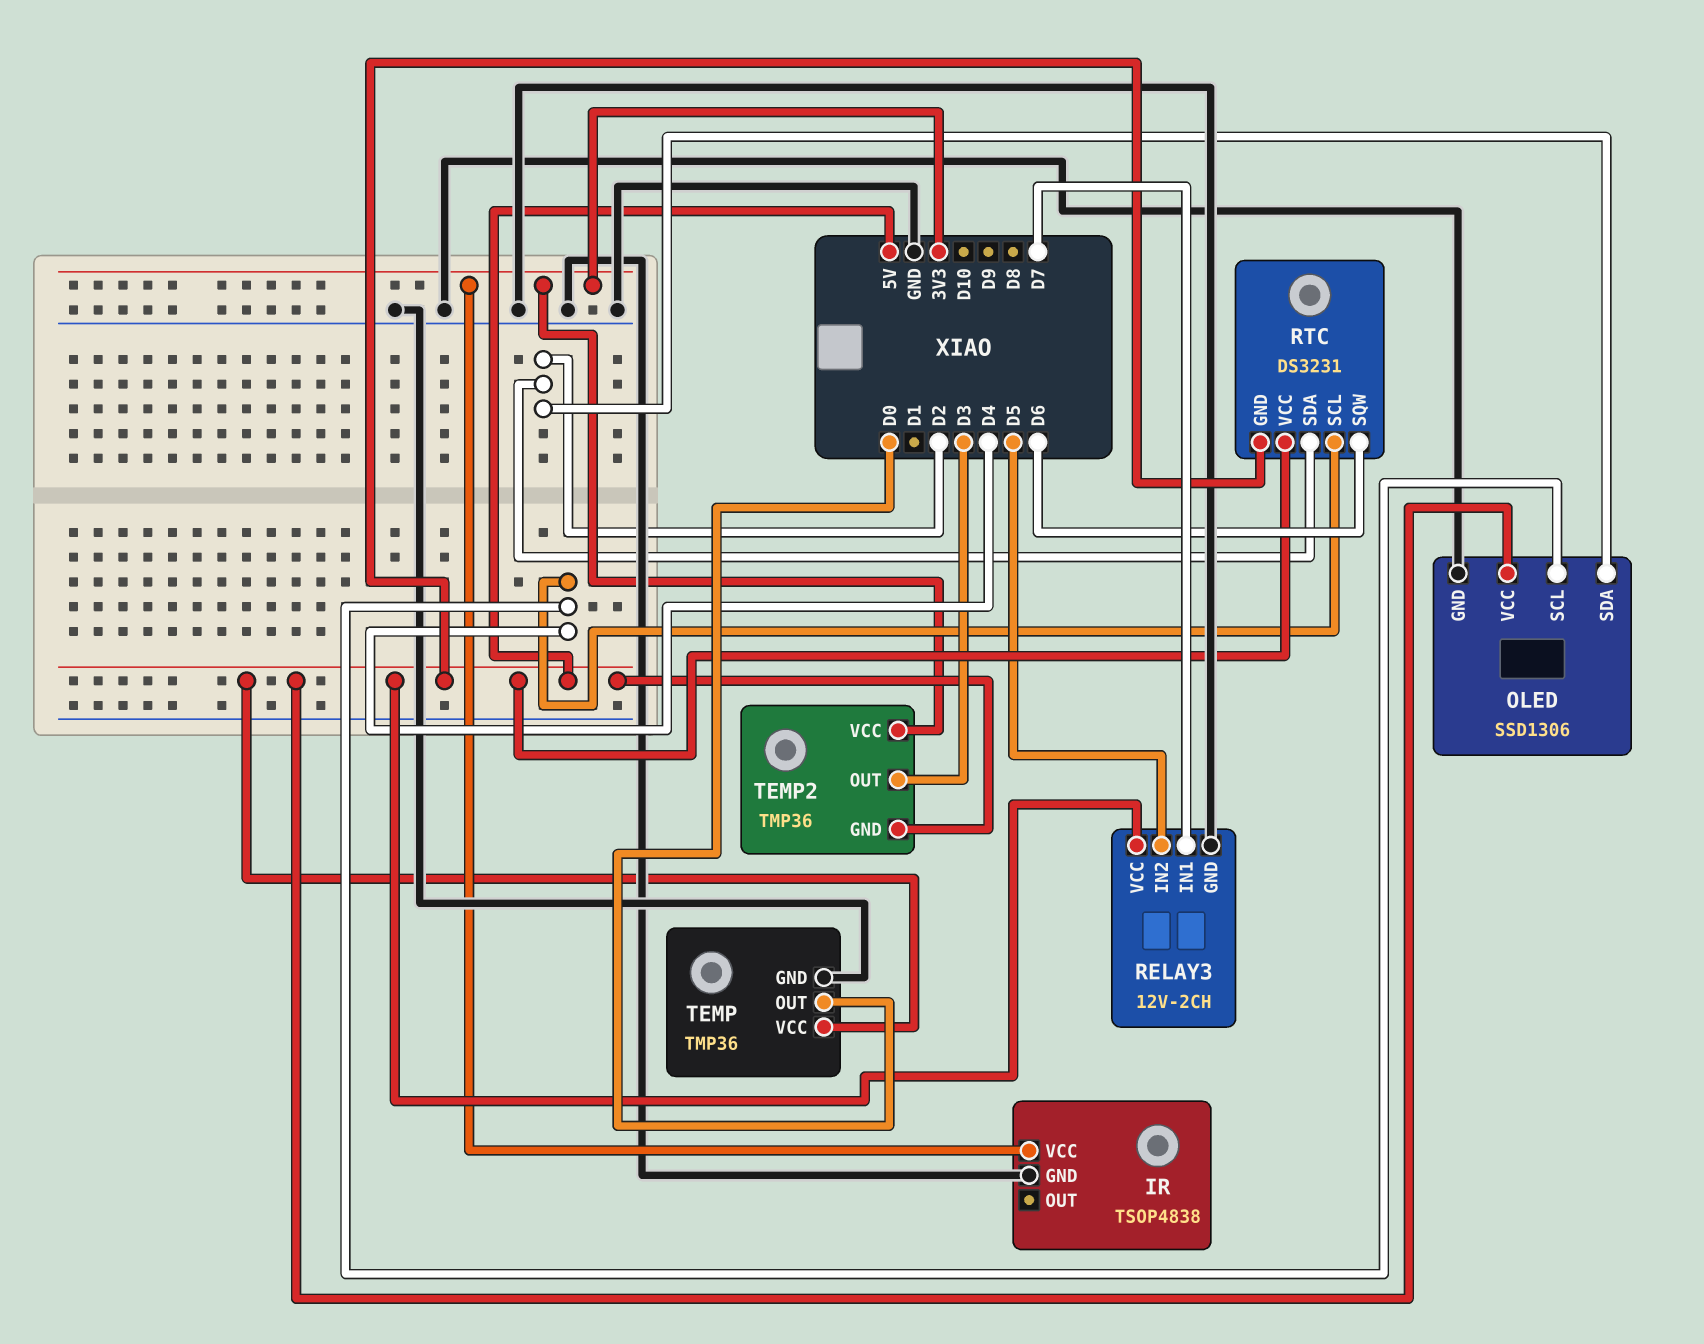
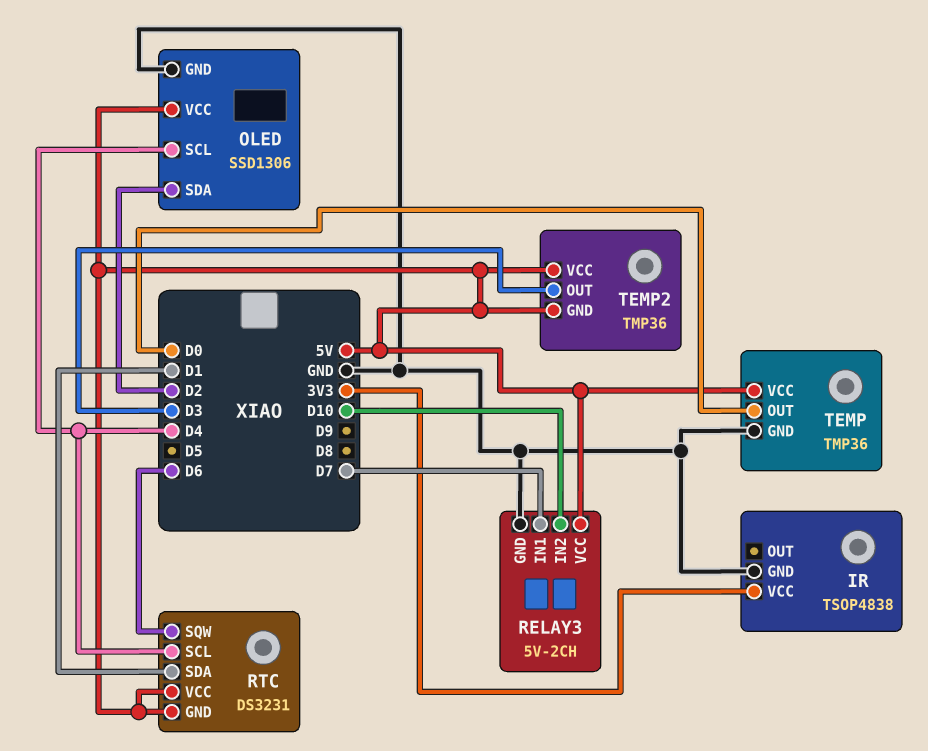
RELAY3: 12V-2CH -> 5V-2CH
RELAY3 pin IN2: D5 -> D10
RTC pin SDA: D2 -> D1
TEMP2 pin VCC: 3V3 -> 5V

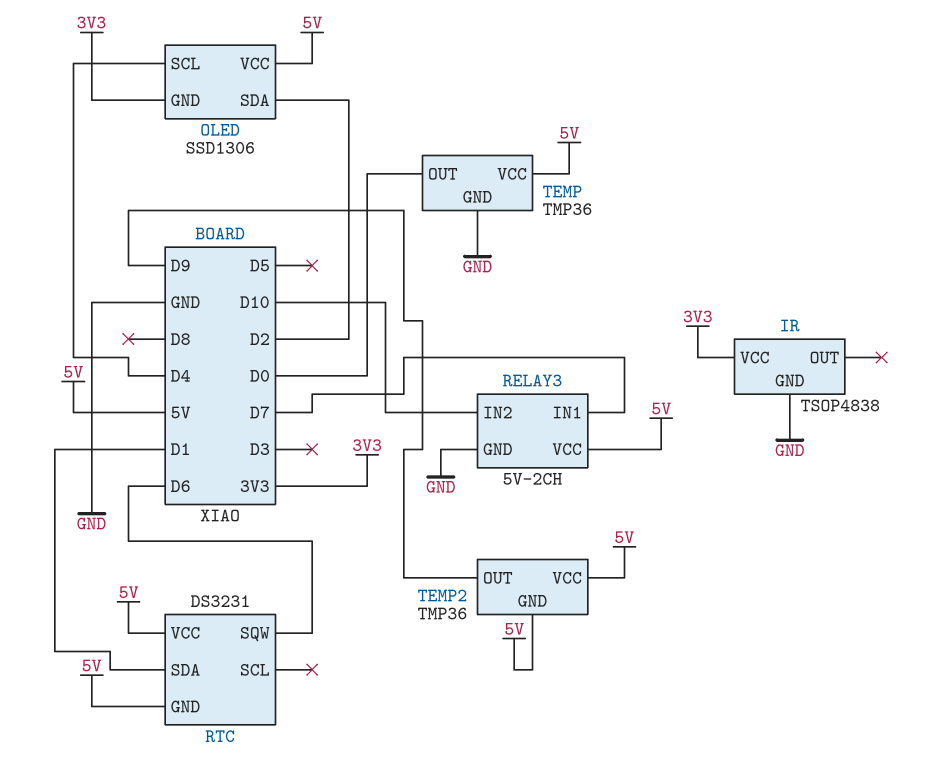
OLED pin GND: GND -> 3V3
RTC pin SCL: D4 -> none
TEMP2 pin OUT: D3 -> D9

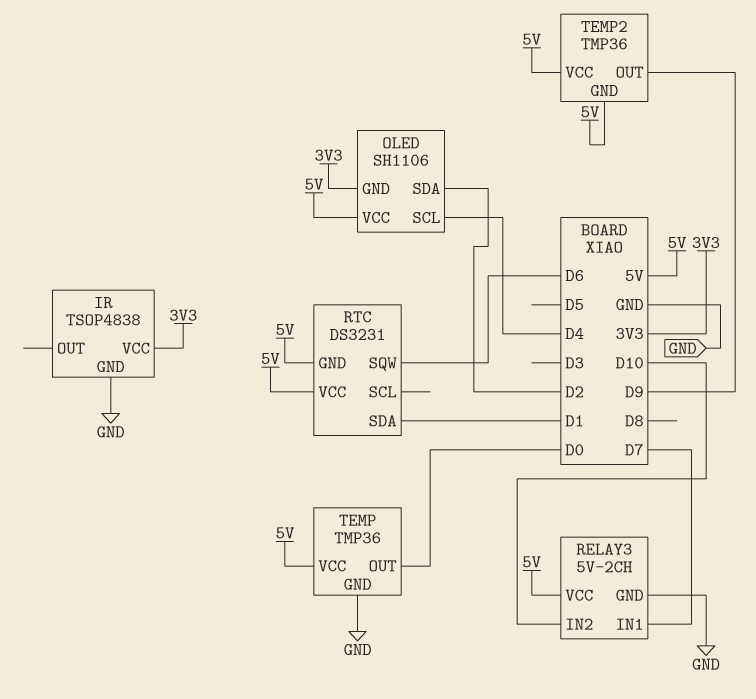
OLED: SSD1306 -> SH1106

